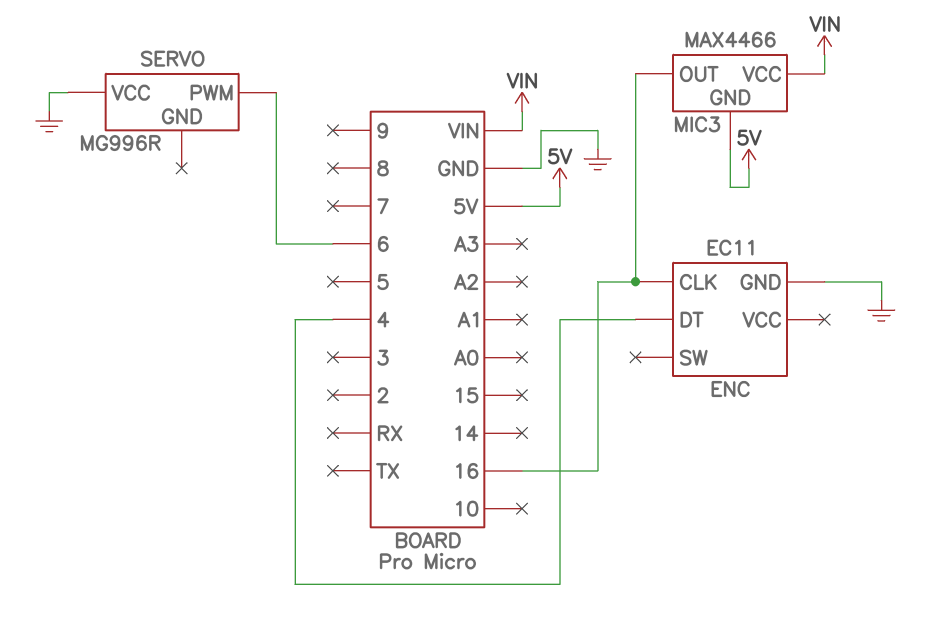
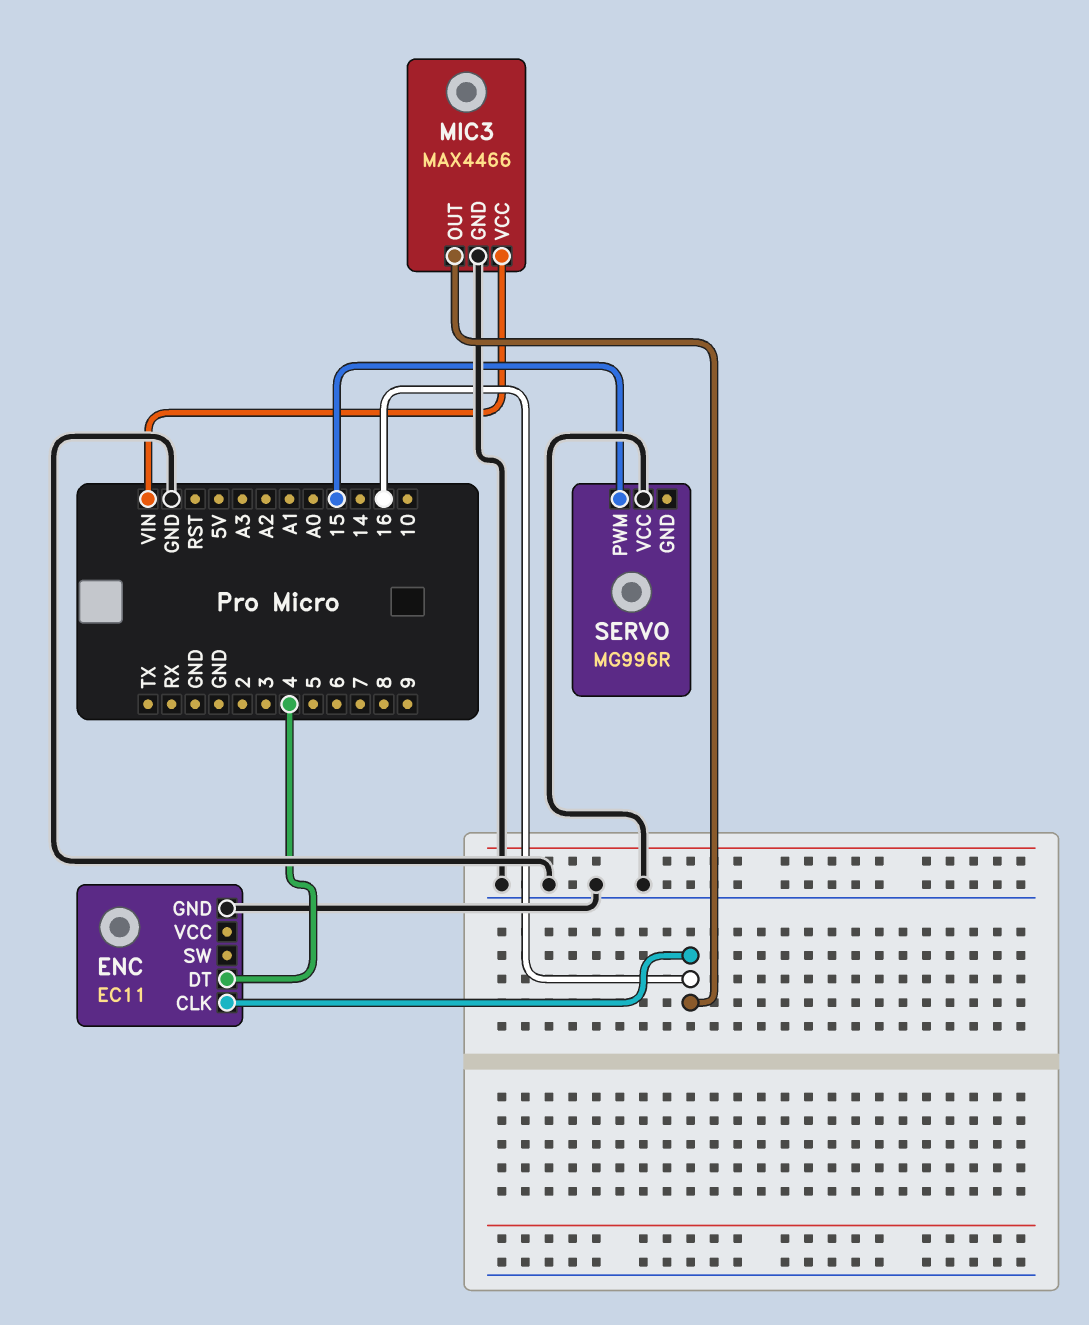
MIC3 pin GND: 5V -> GND
SERVO pin PWM: 6 -> 15

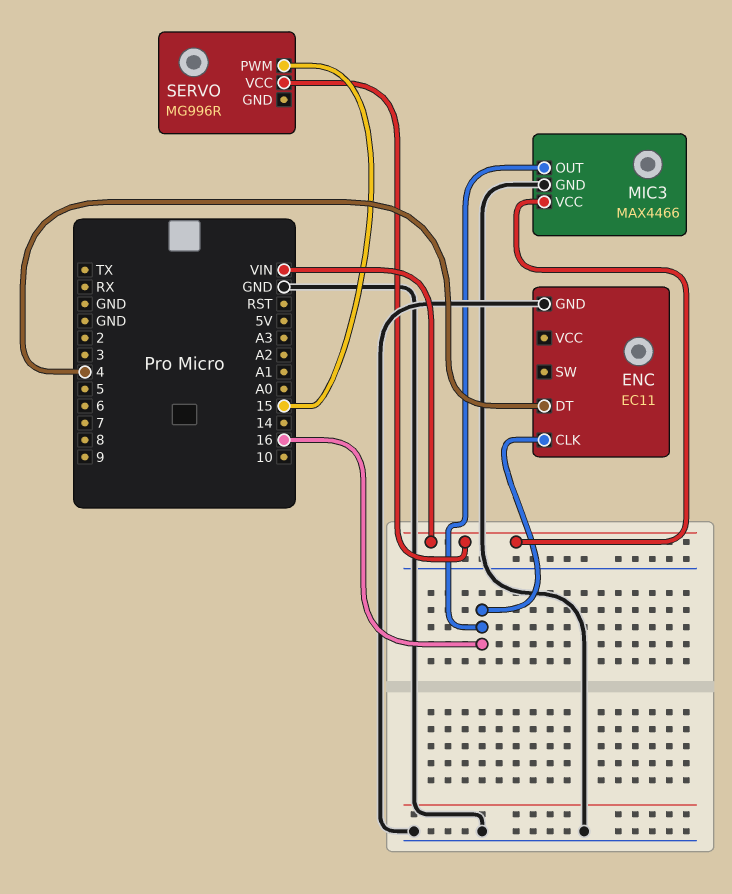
SERVO pin VCC: GND -> VIN

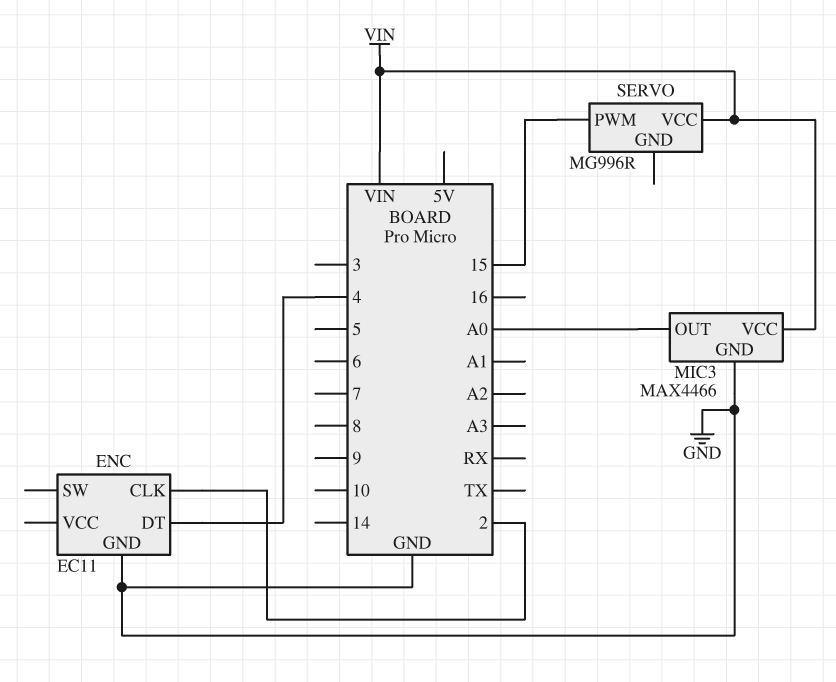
ENC pin CLK: 16 -> 2
MIC3 pin OUT: 16 -> A0

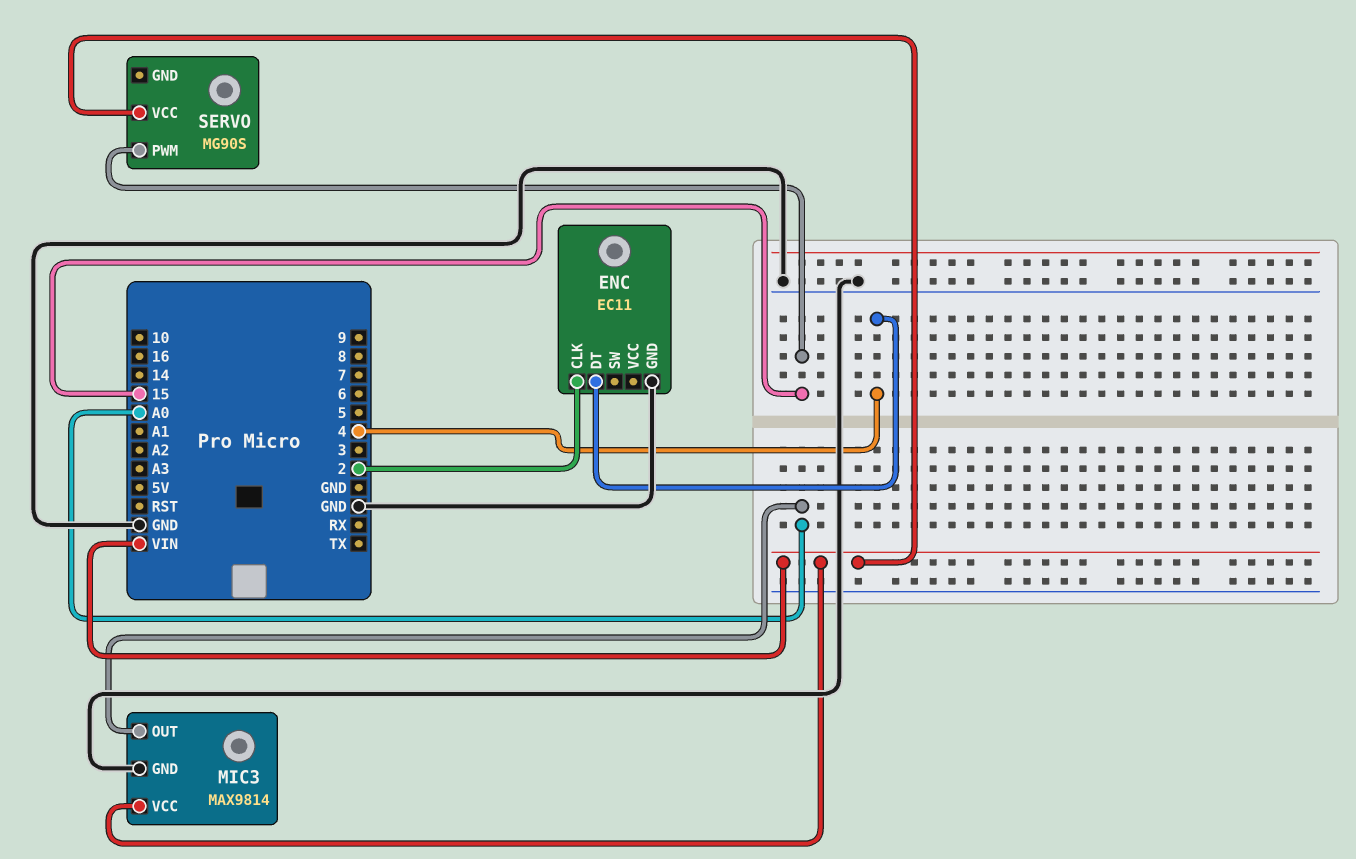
MIC3: MAX4466 -> MAX9814
SERVO: MG996R -> MG90S

